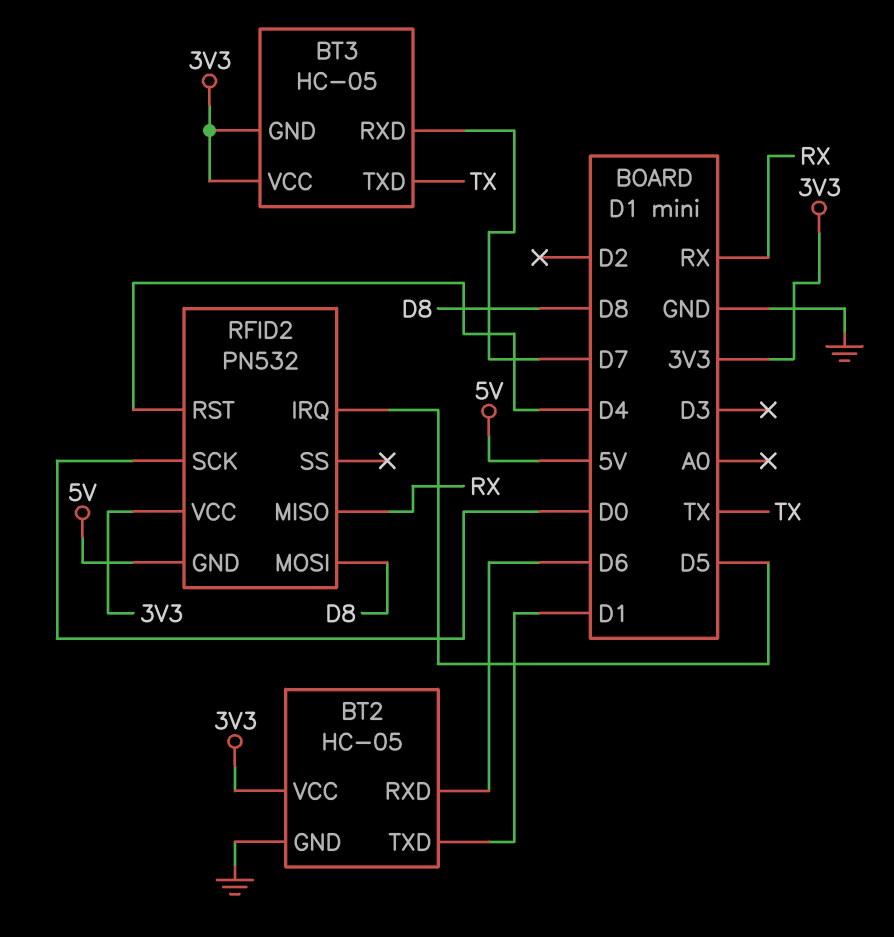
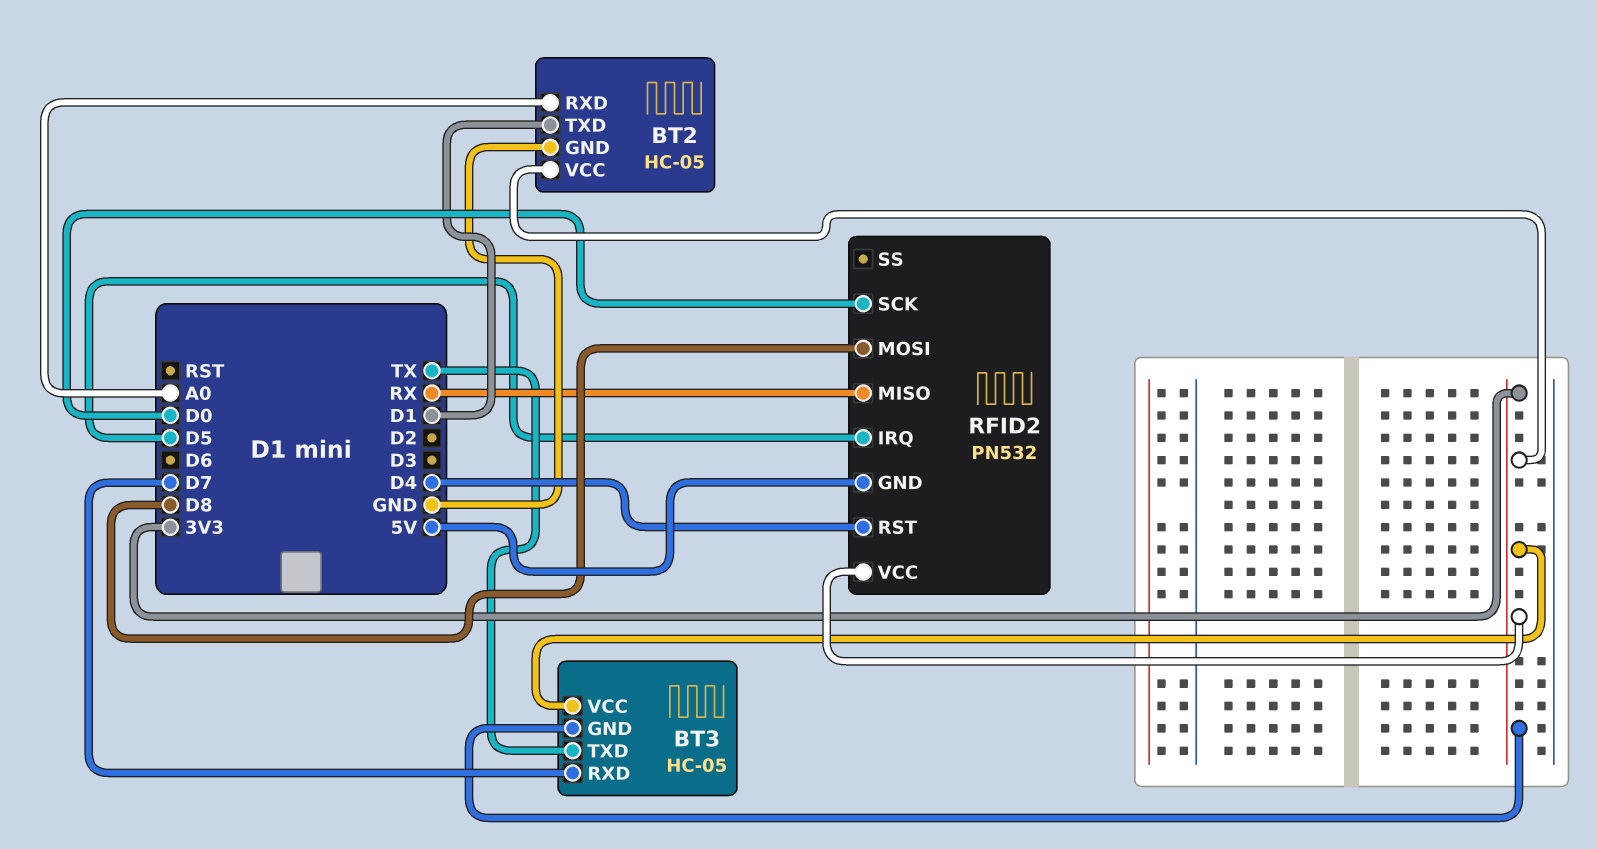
BT2 pin RXD: D6 -> A0

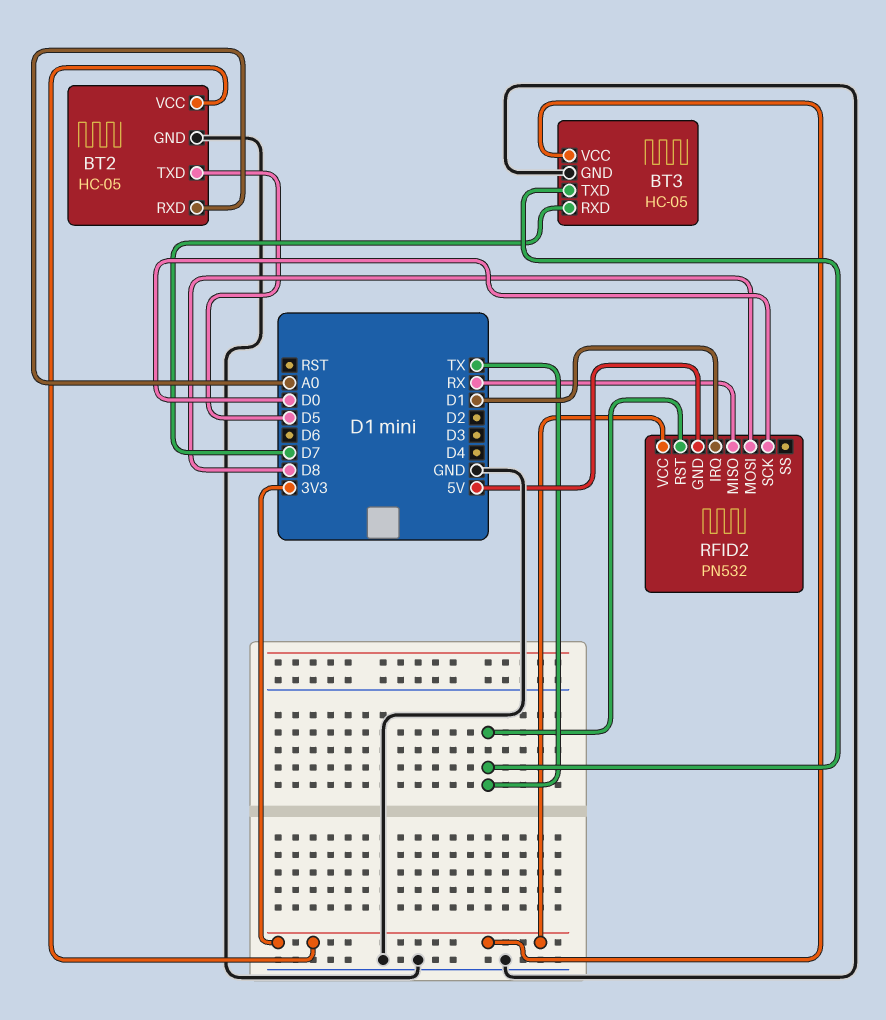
BT2 pin TXD: D1 -> D5
BT3 pin GND: 3V3 -> GND
RFID2 pin IRQ: D5 -> D1
RFID2 pin RST: D4 -> TX

